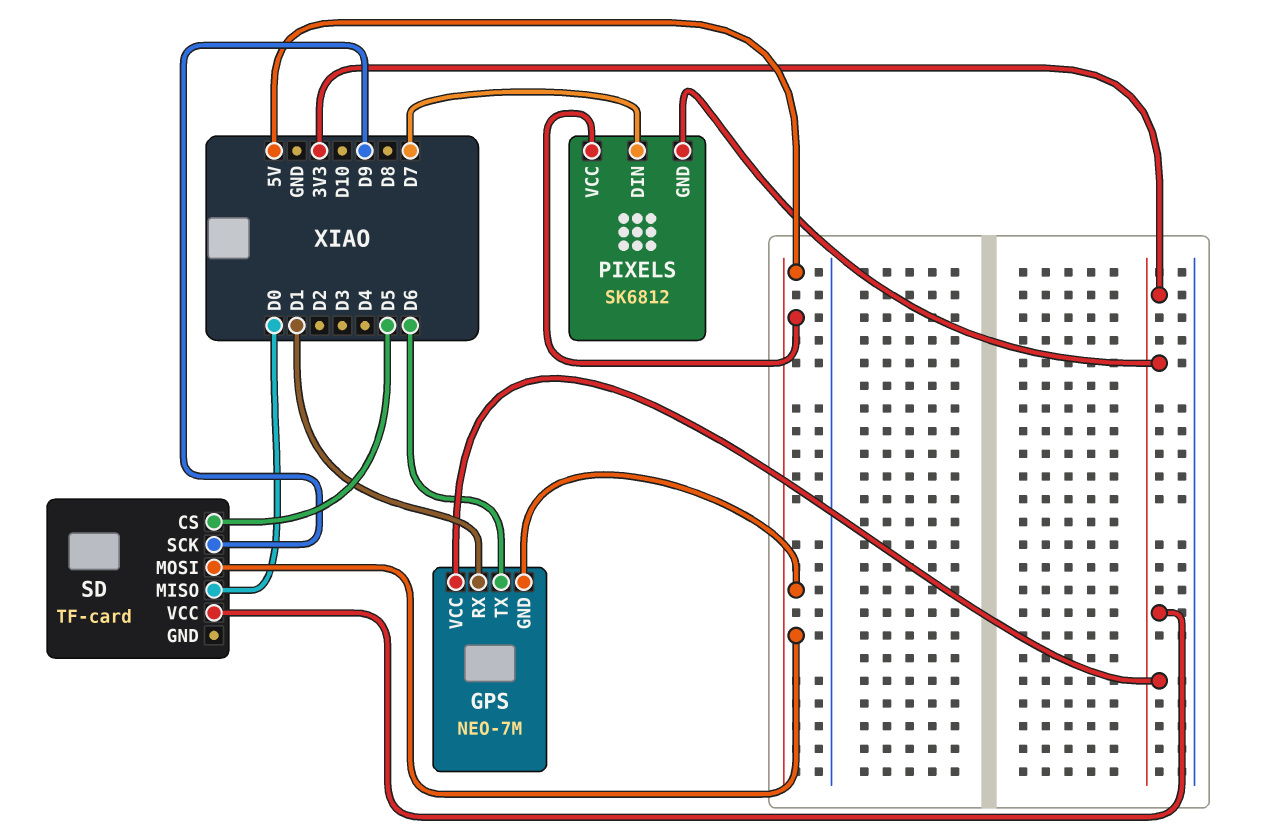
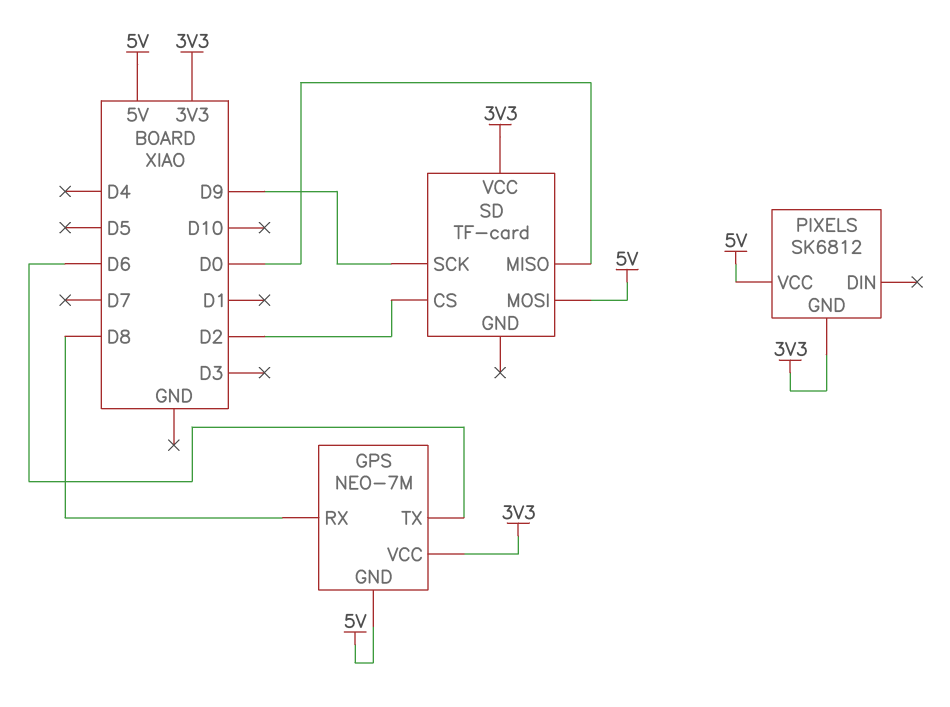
GPS pin RX: D1 -> D8
PIXELS pin DIN: D7 -> none
SD pin CS: D5 -> D2

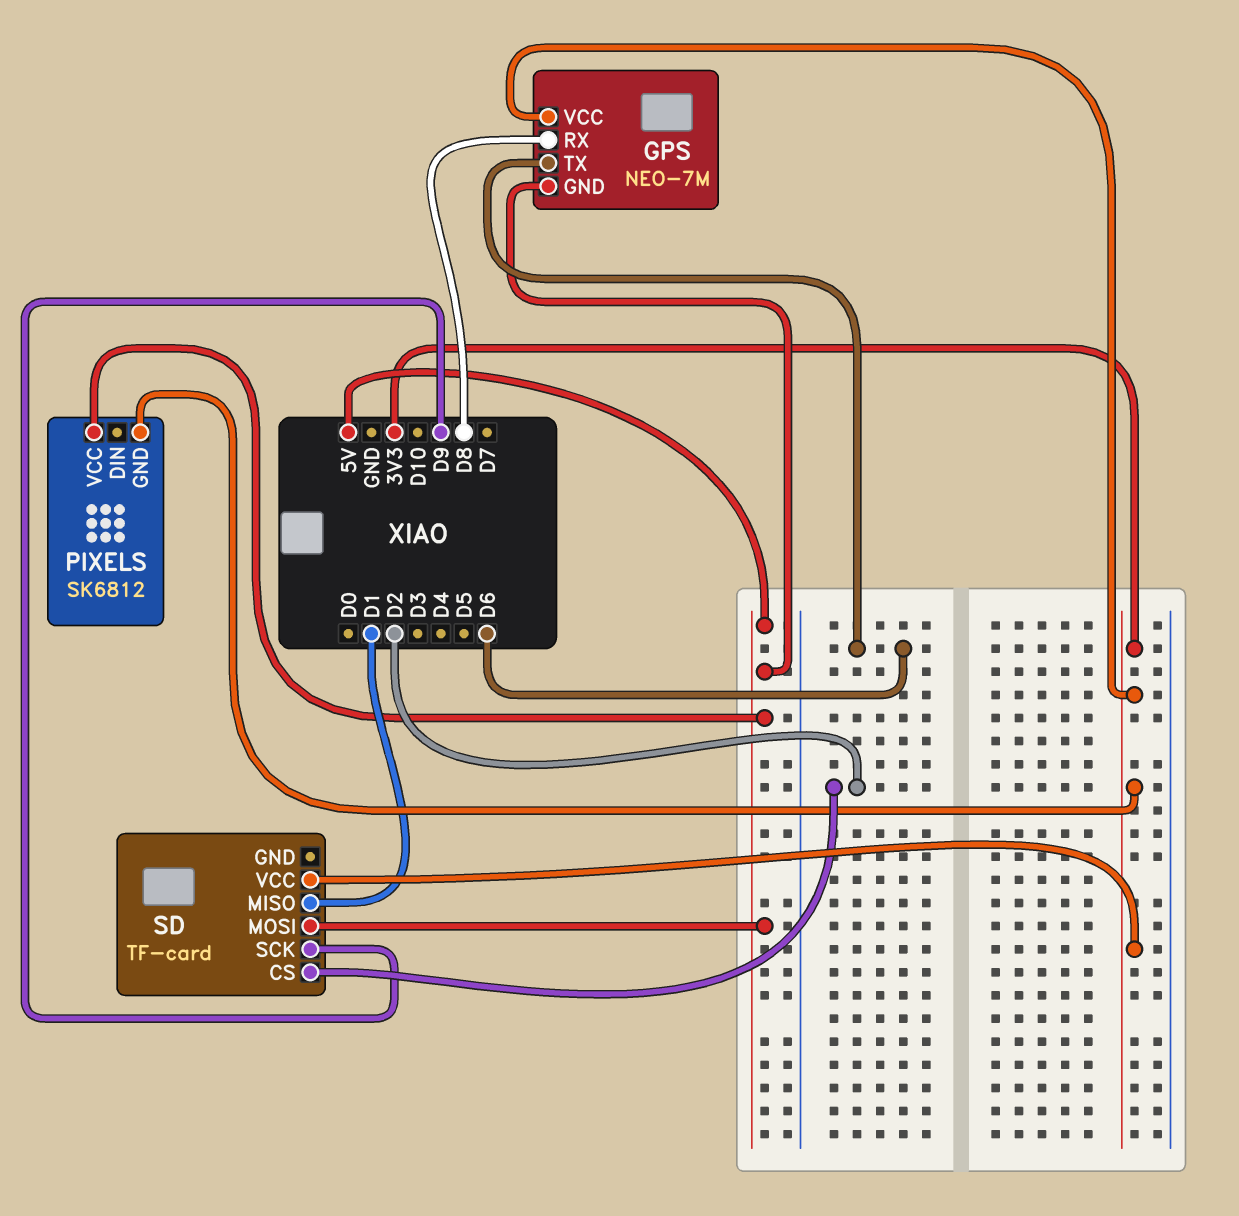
SD pin MISO: D0 -> D1

